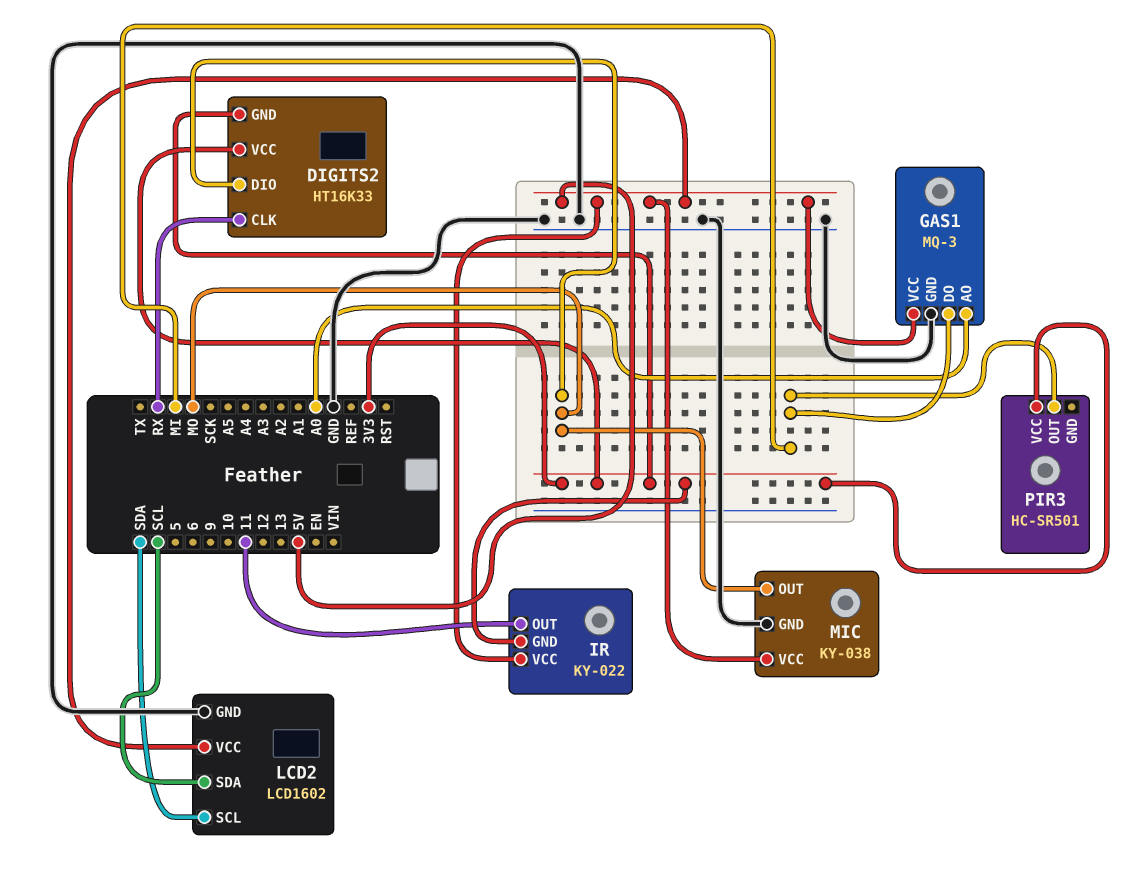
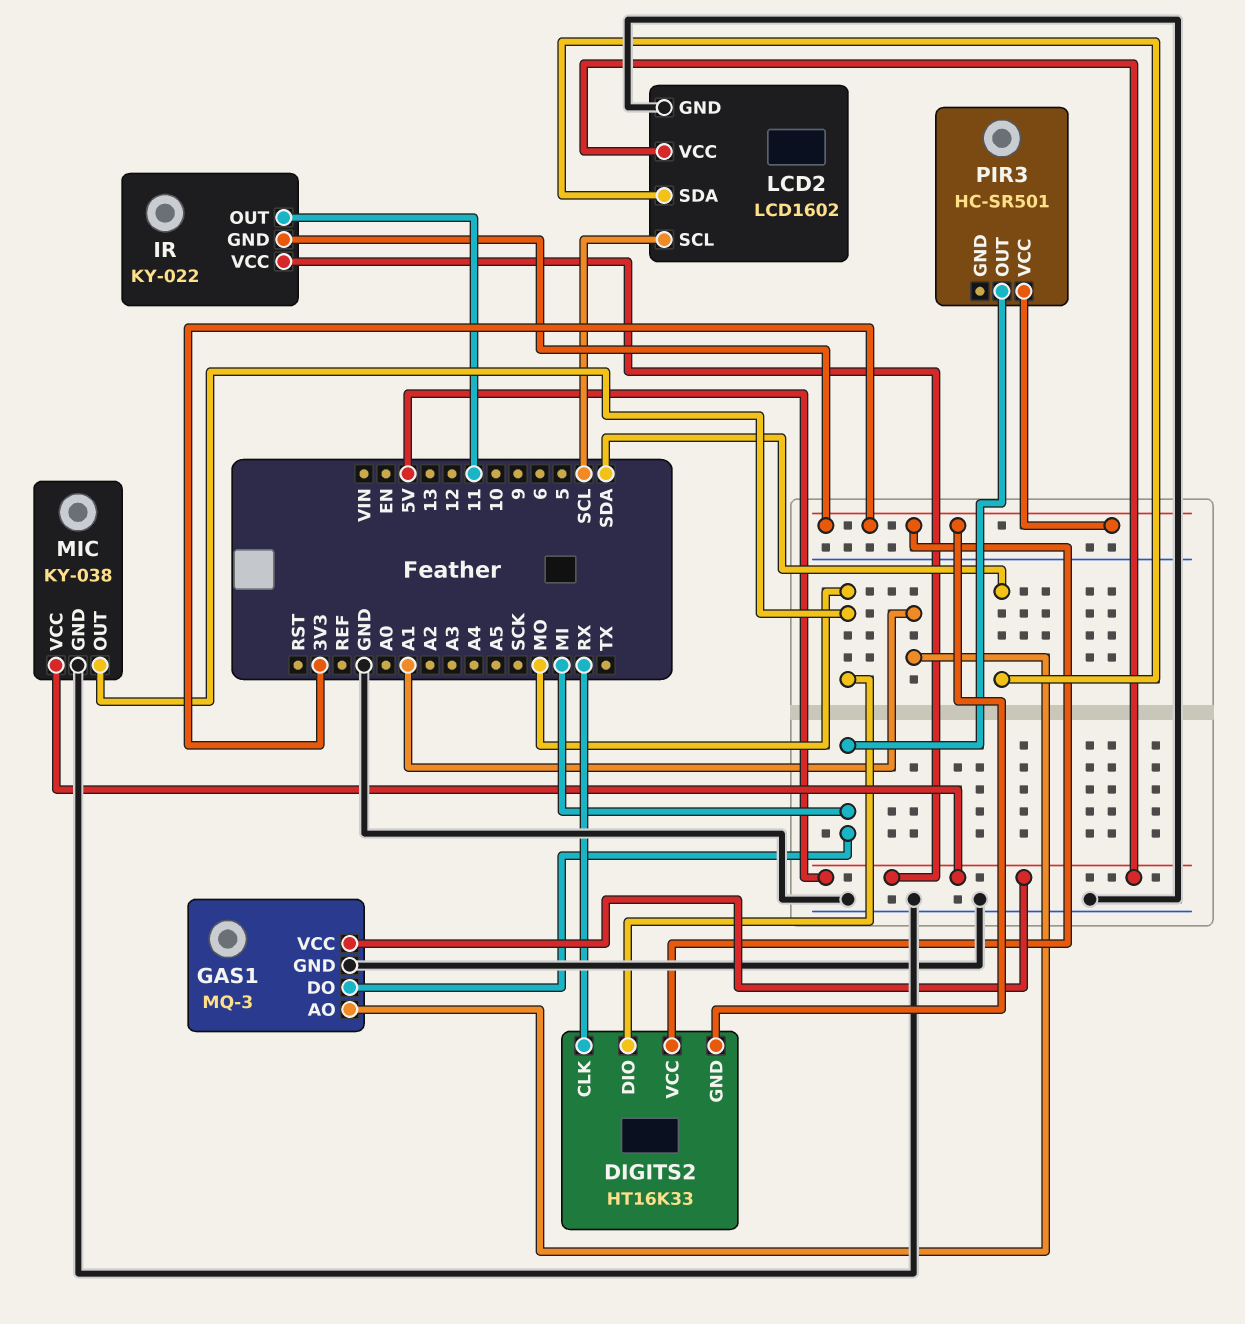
GAS1 pin AO: A0 -> A1
LCD2 pin SCL: SDA -> SCL
LCD2 pin SDA: SCL -> SDA

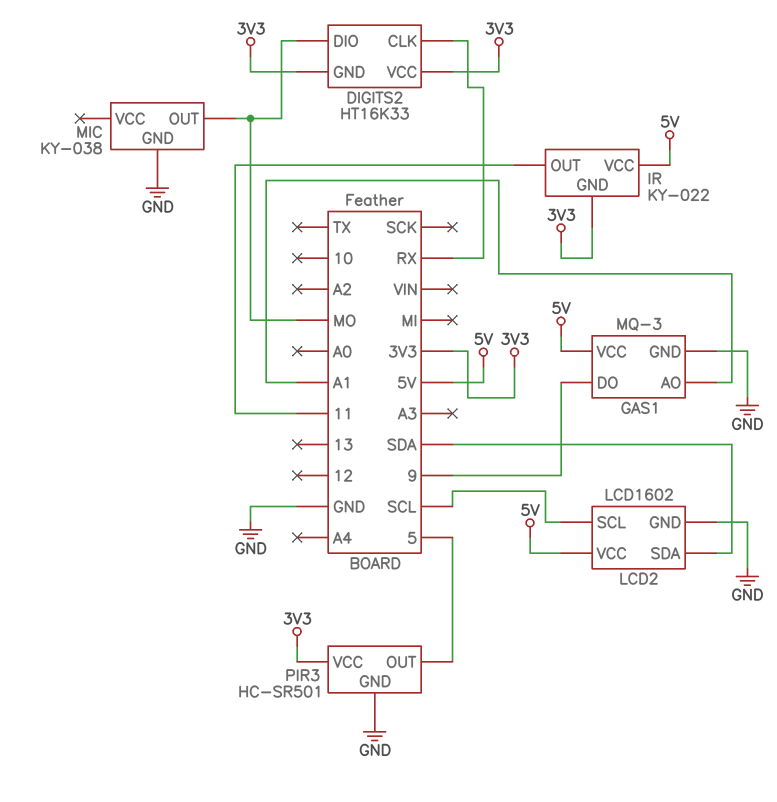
GAS1 pin DO: MI -> 9
MIC pin VCC: 5V -> none
PIR3 pin GND: none -> GND
PIR3 pin OUT: MI -> 5

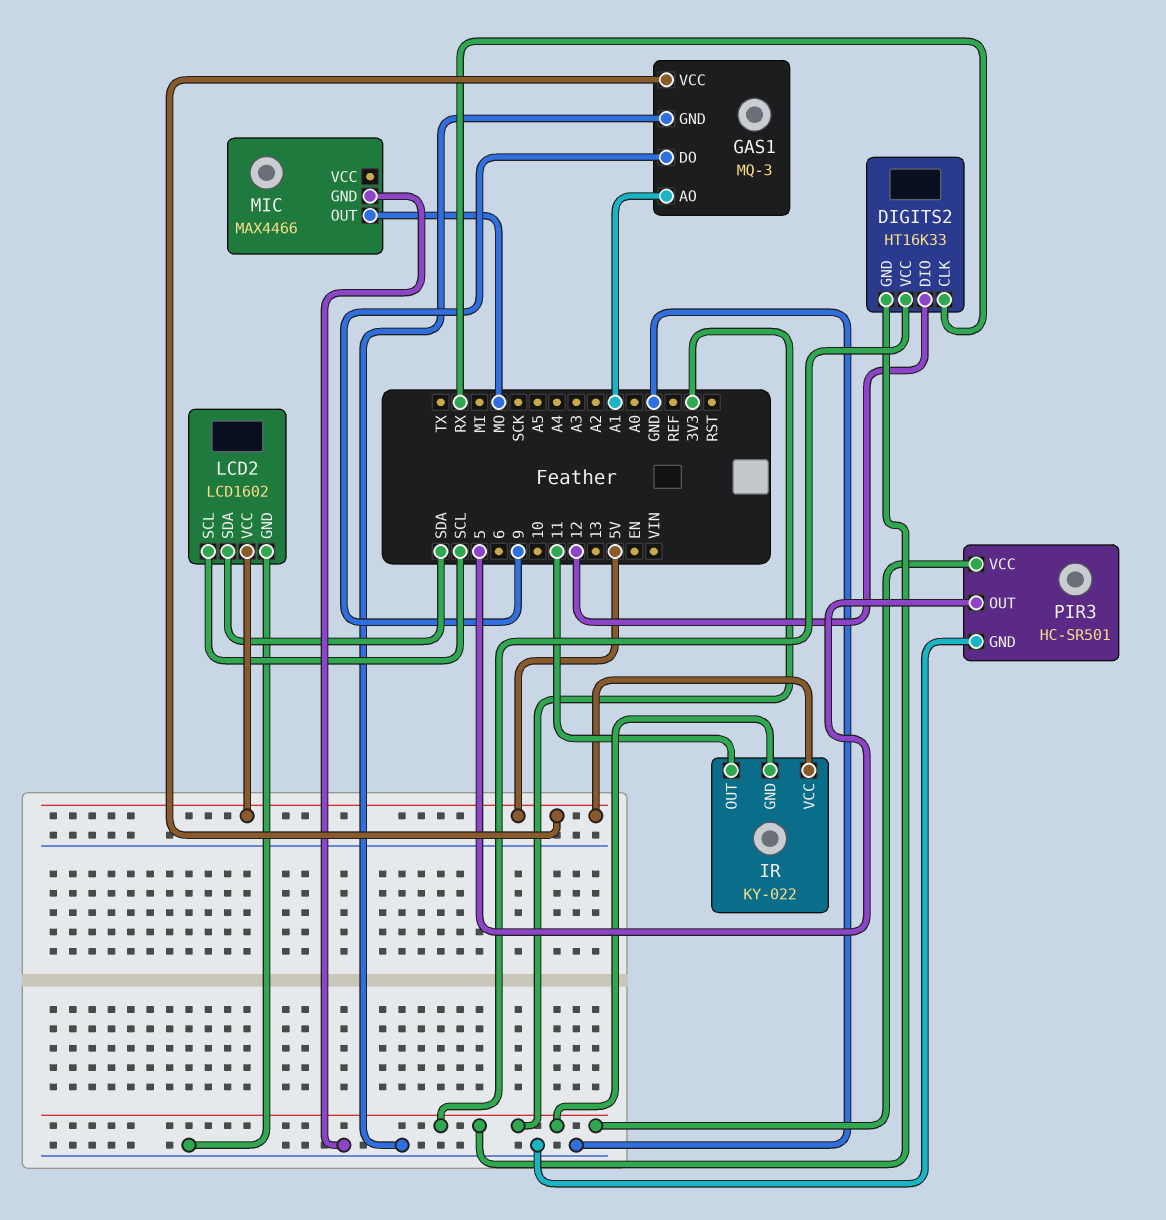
DIGITS2 pin DIO: MO -> 12
MIC: KY-038 -> MAX4466

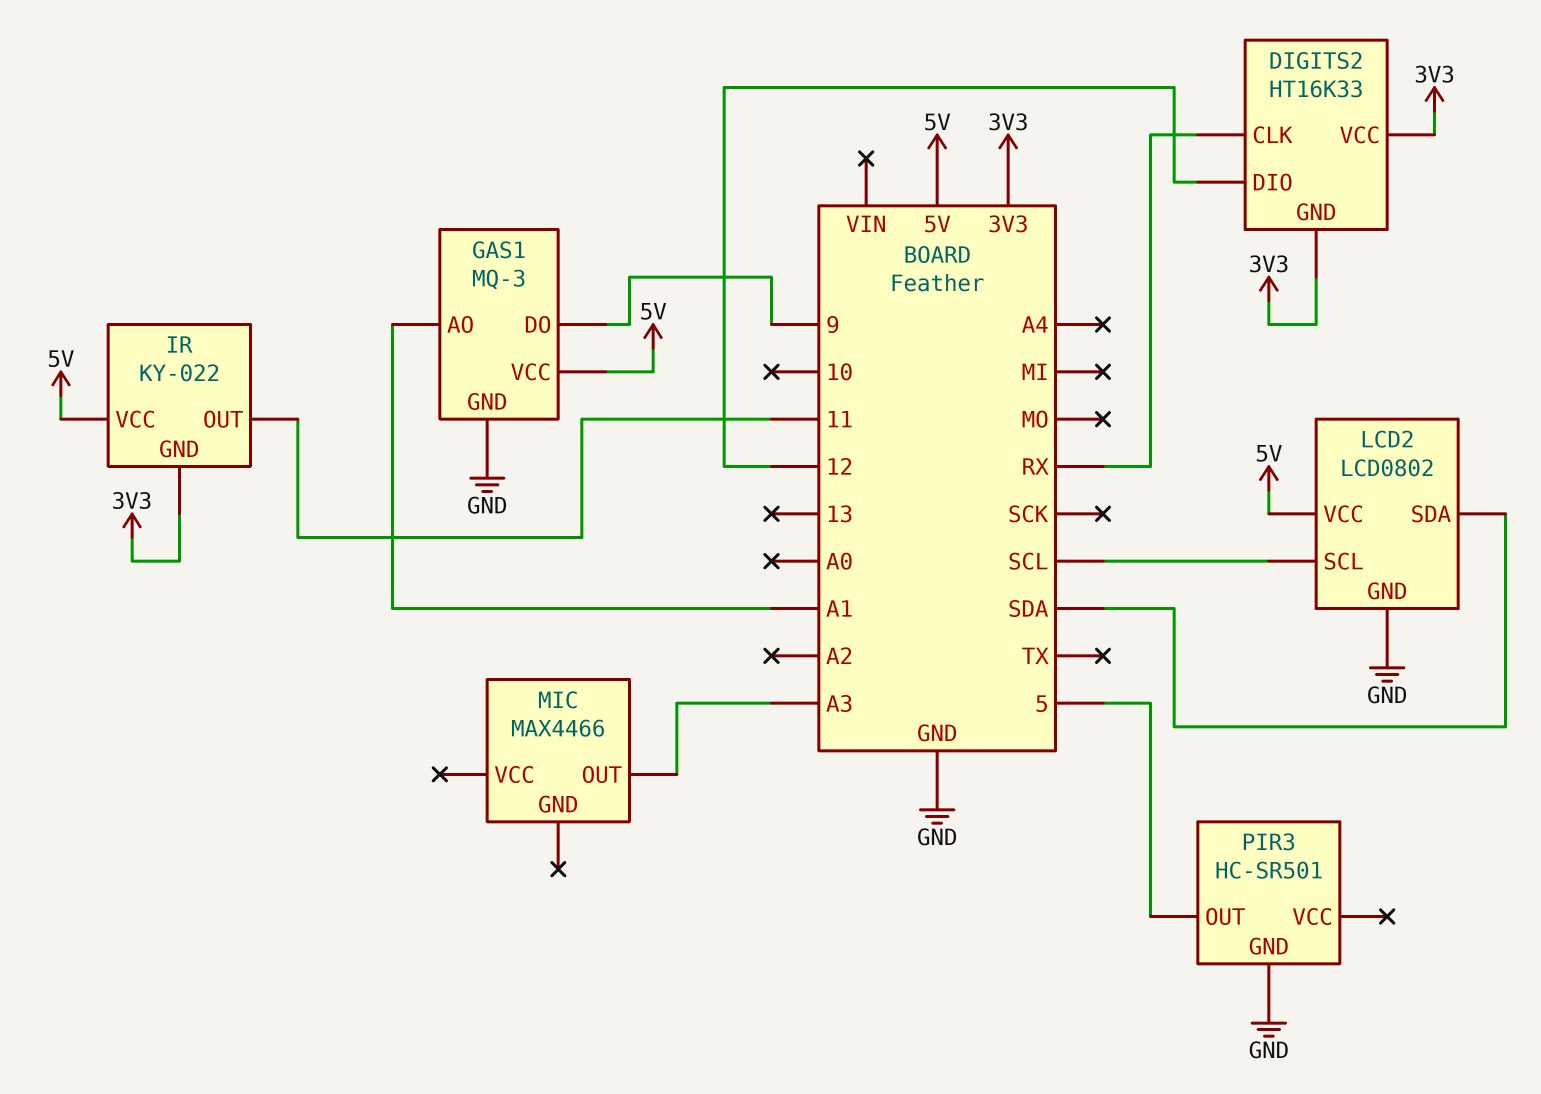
LCD2: LCD1602 -> LCD0802
MIC pin GND: GND -> none
MIC pin OUT: MO -> A3
PIR3 pin VCC: 3V3 -> none

